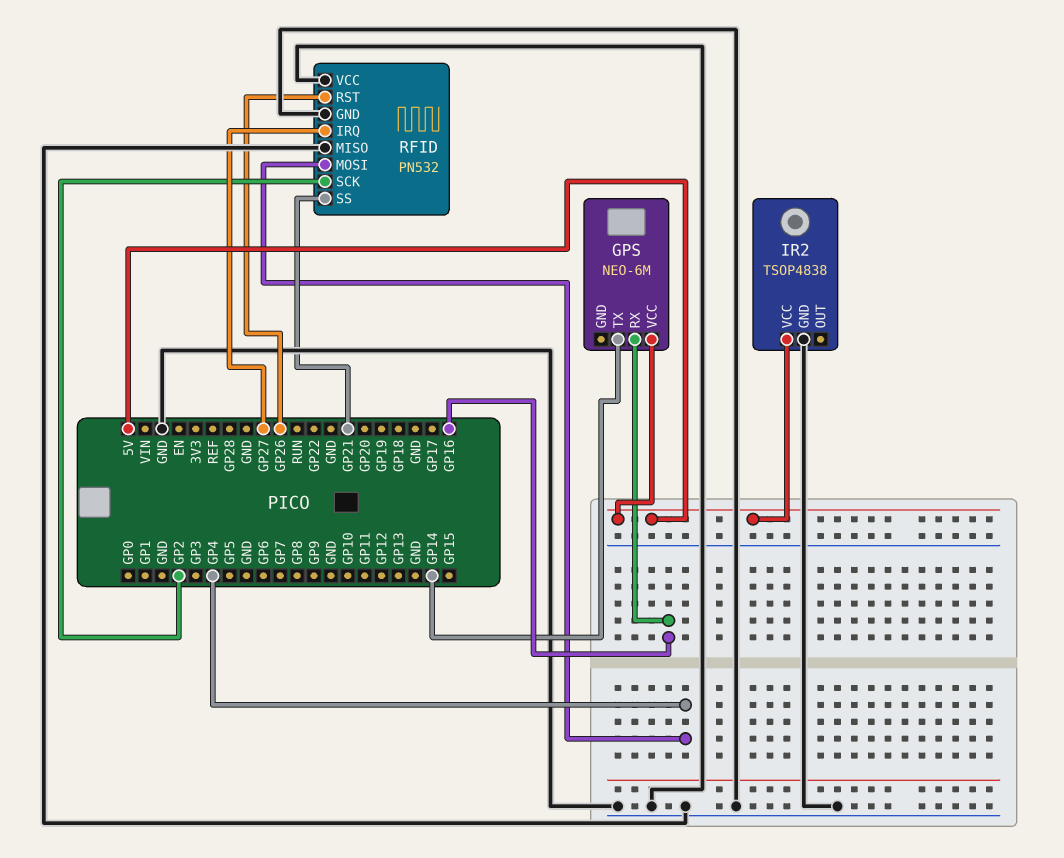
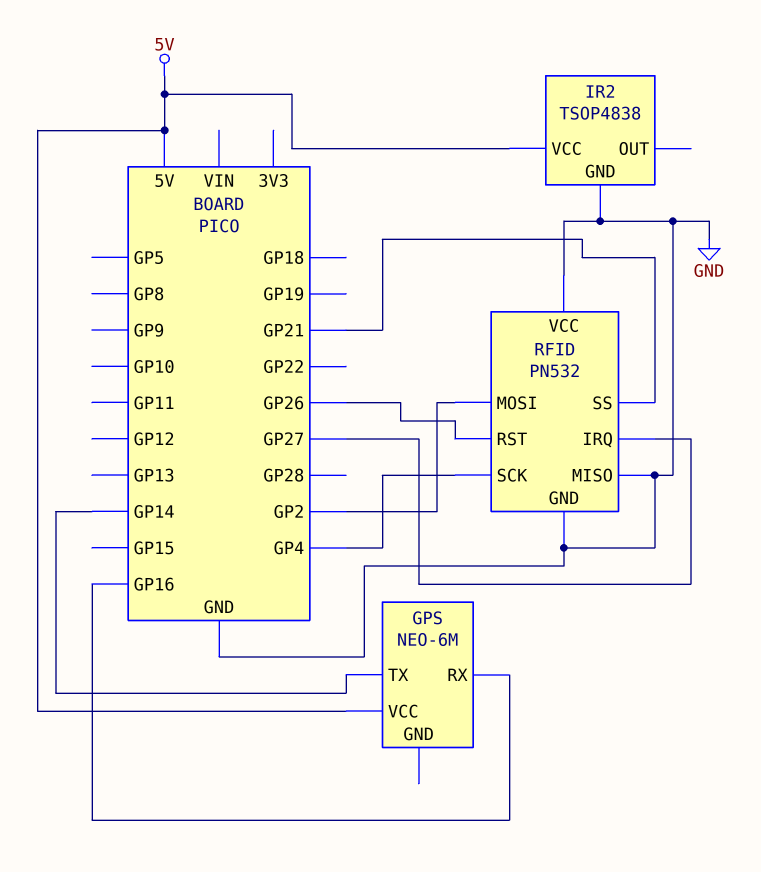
RFID pin MOSI: GP4 -> GP2
RFID pin SCK: GP2 -> GP4

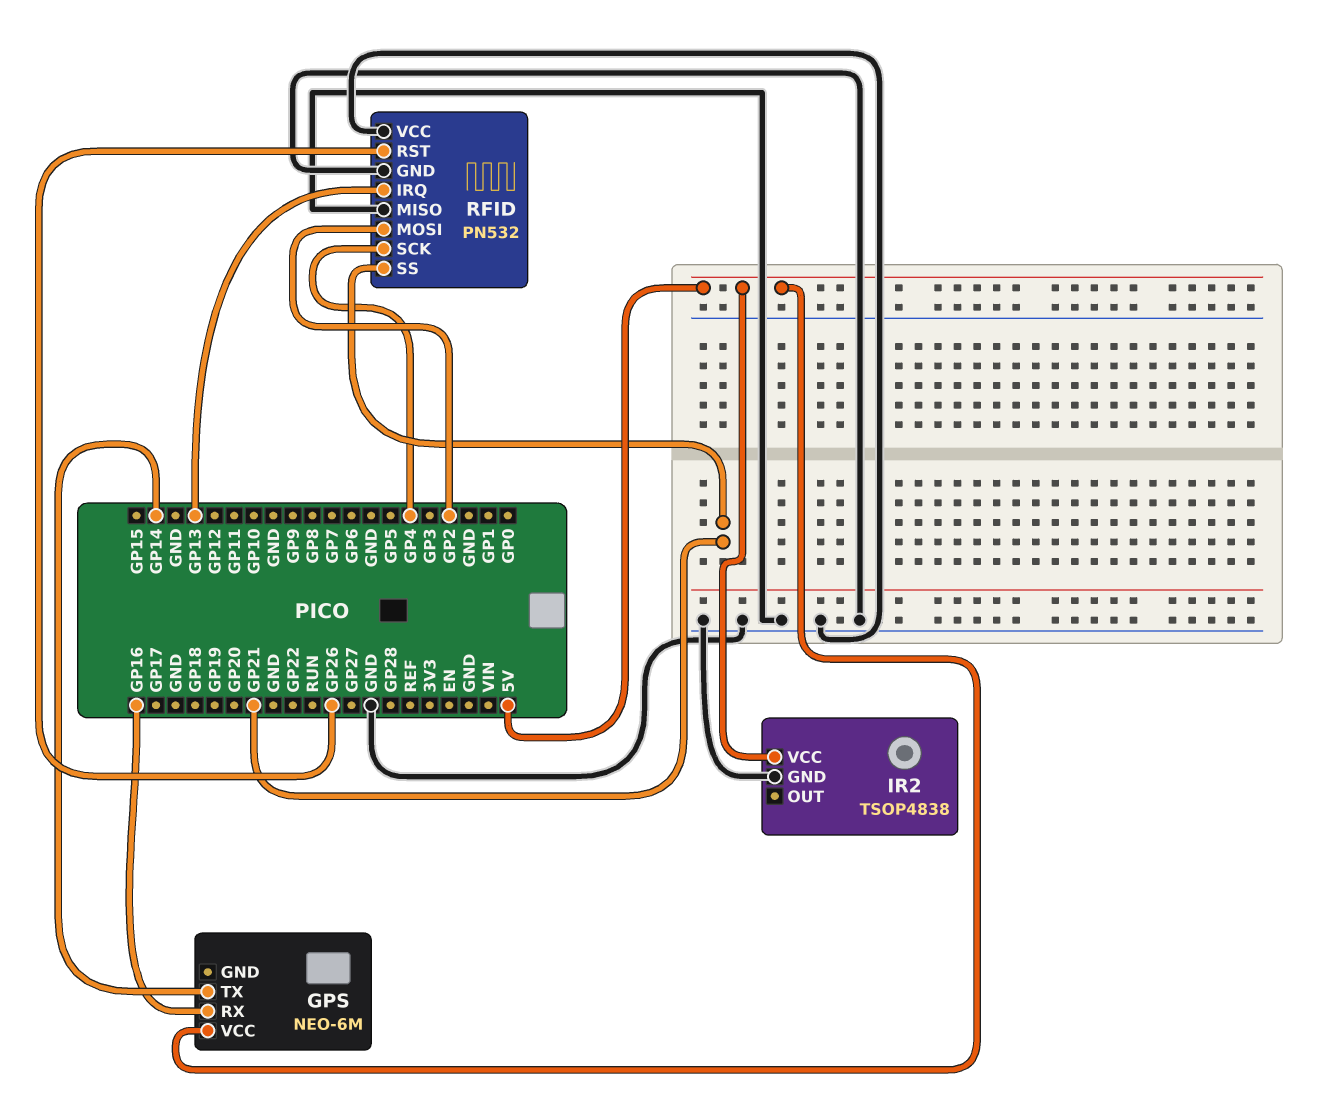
RFID pin IRQ: GP27 -> GP13

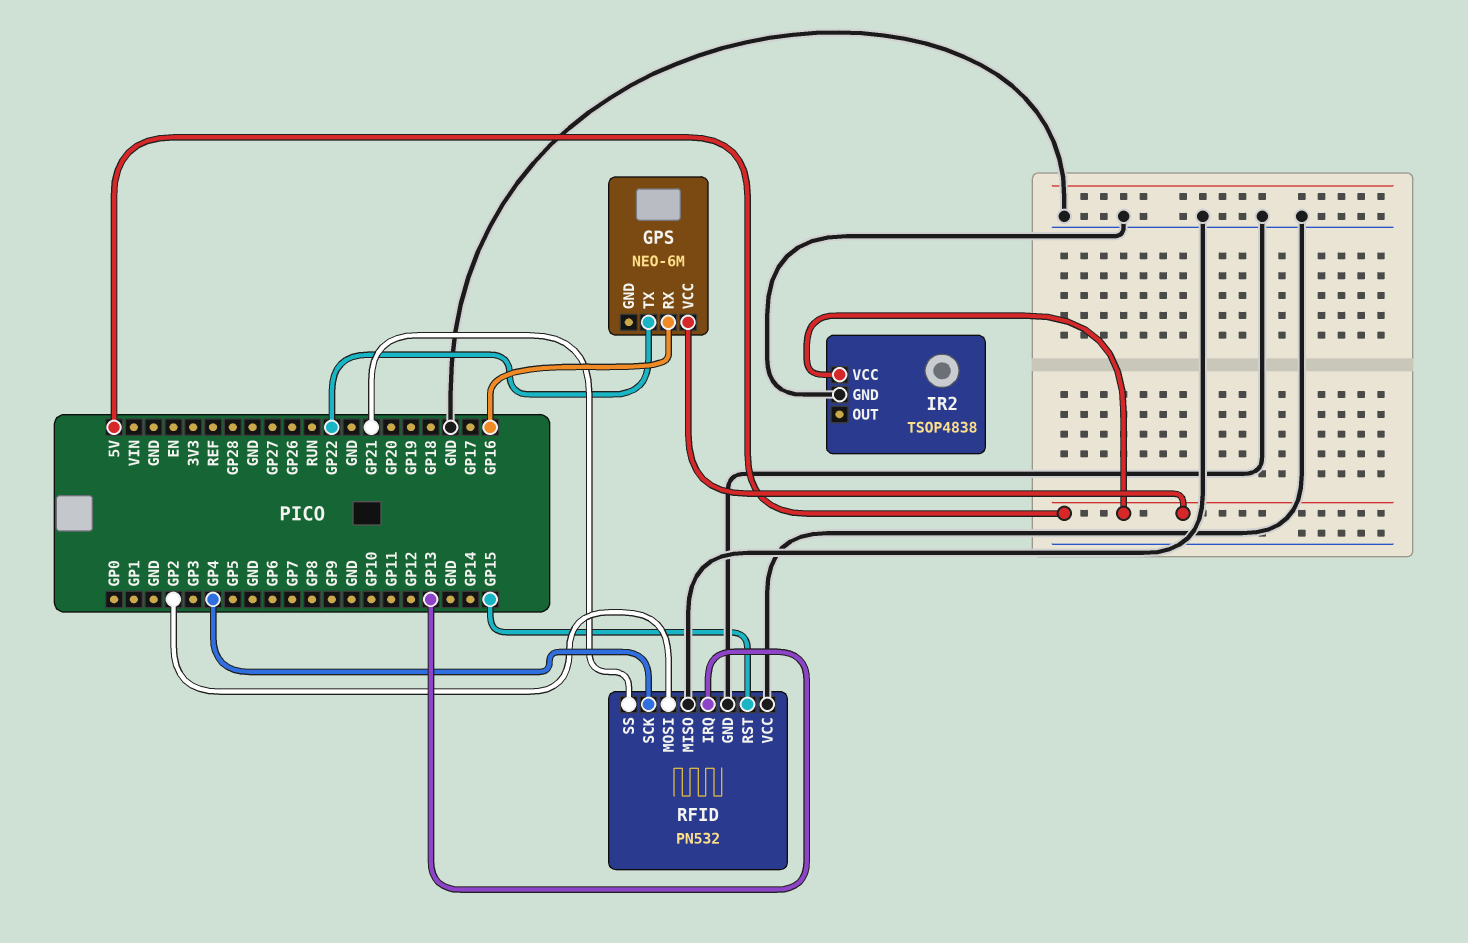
GPS pin TX: GP14 -> GP22
RFID pin RST: GP26 -> GP15

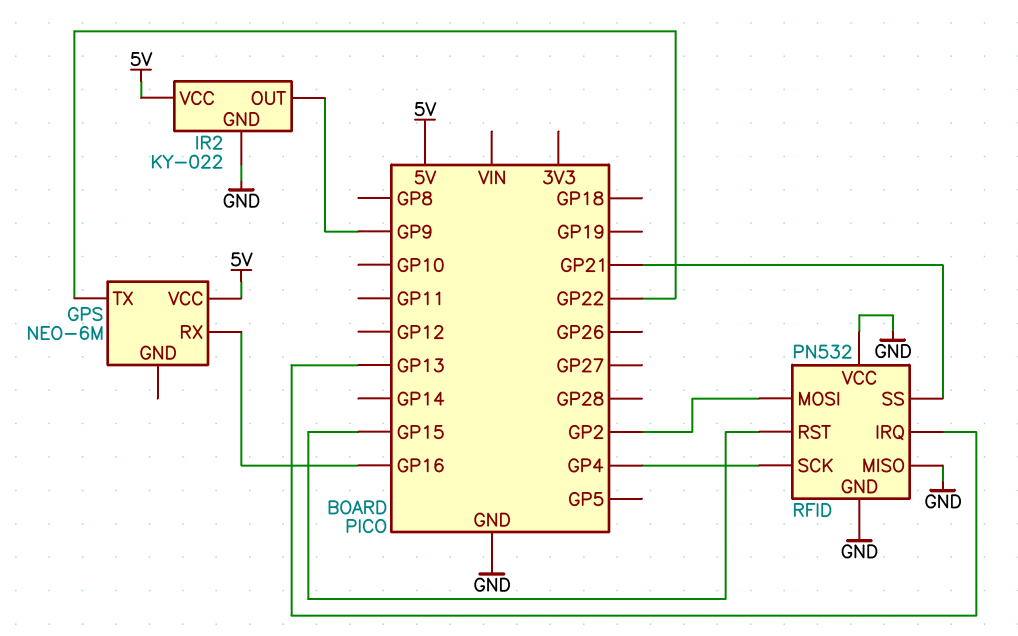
IR2: TSOP4838 -> KY-022
IR2 pin OUT: none -> GP9

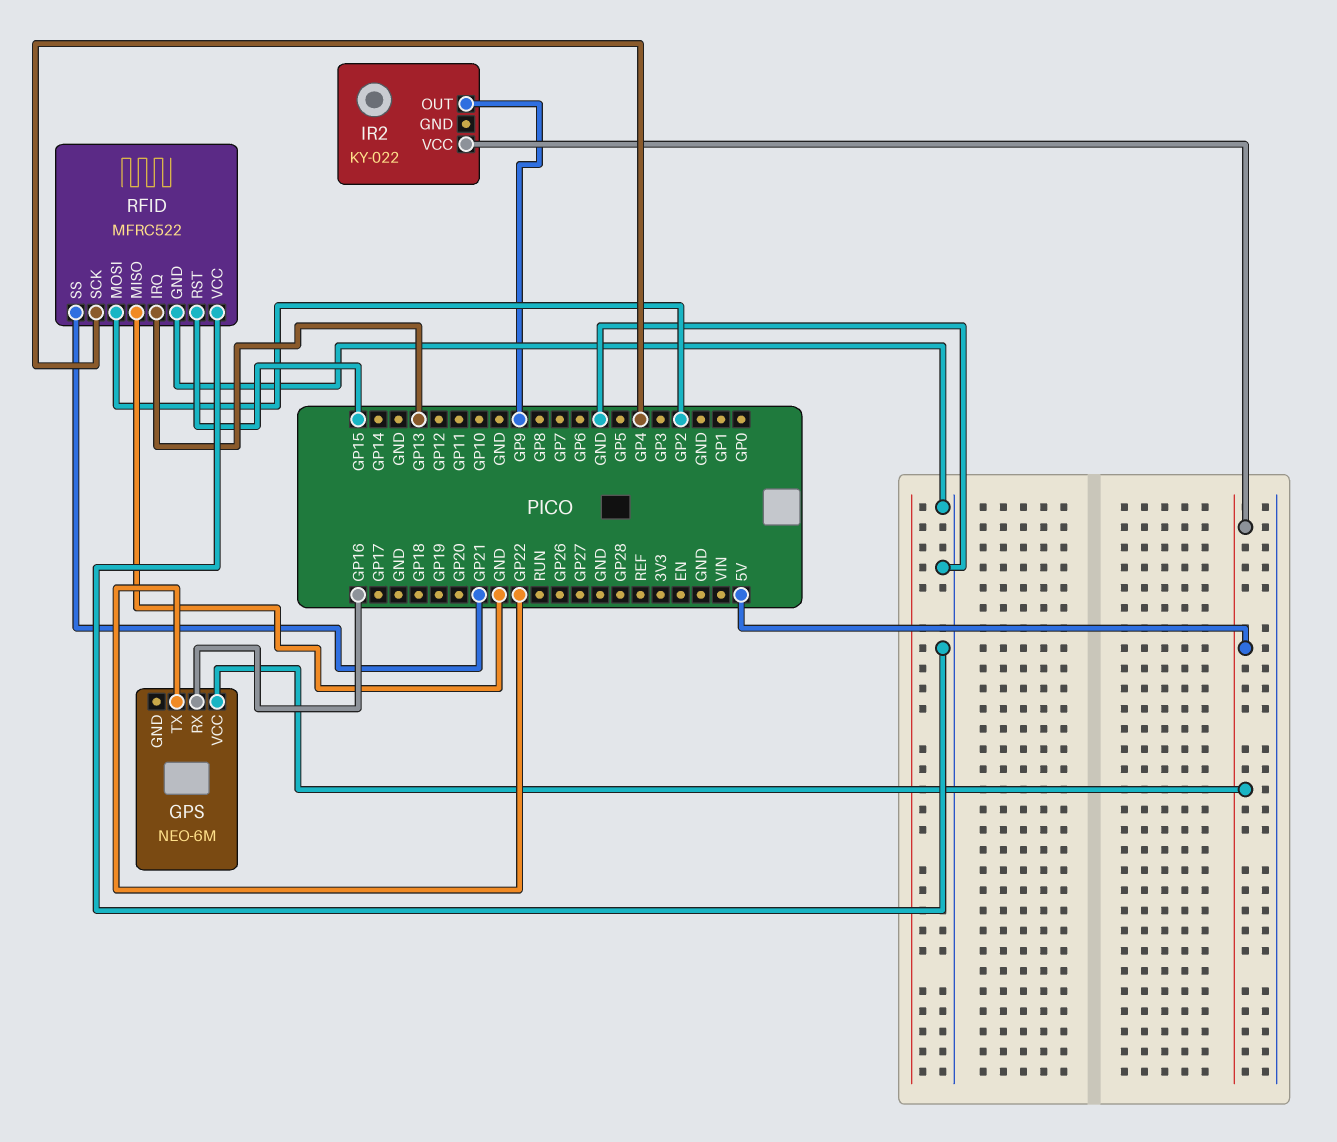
IR2 pin GND: GND -> none
RFID: PN532 -> MFRC522

